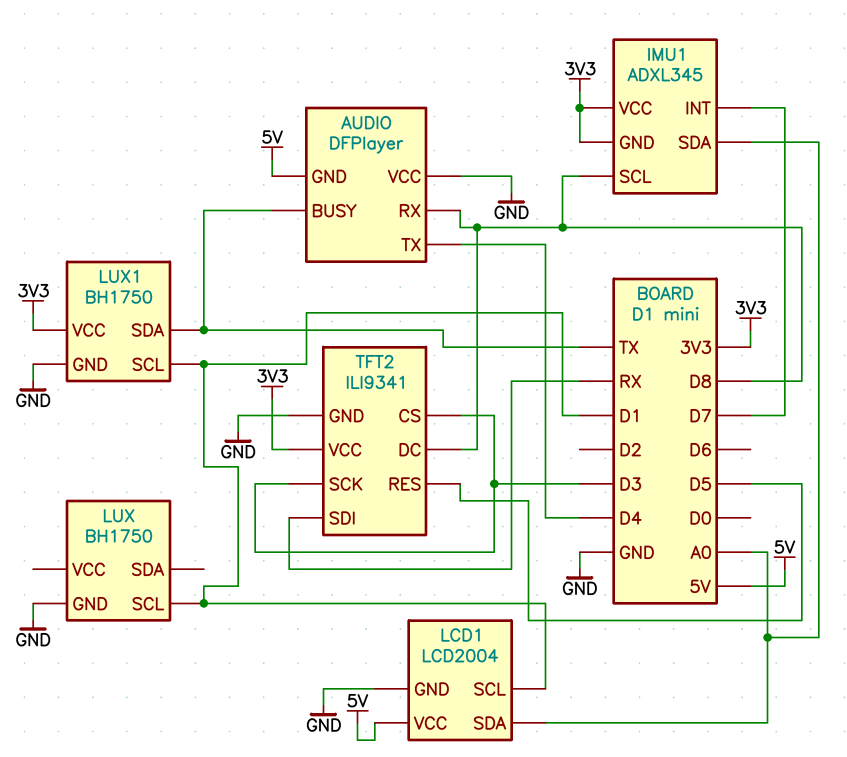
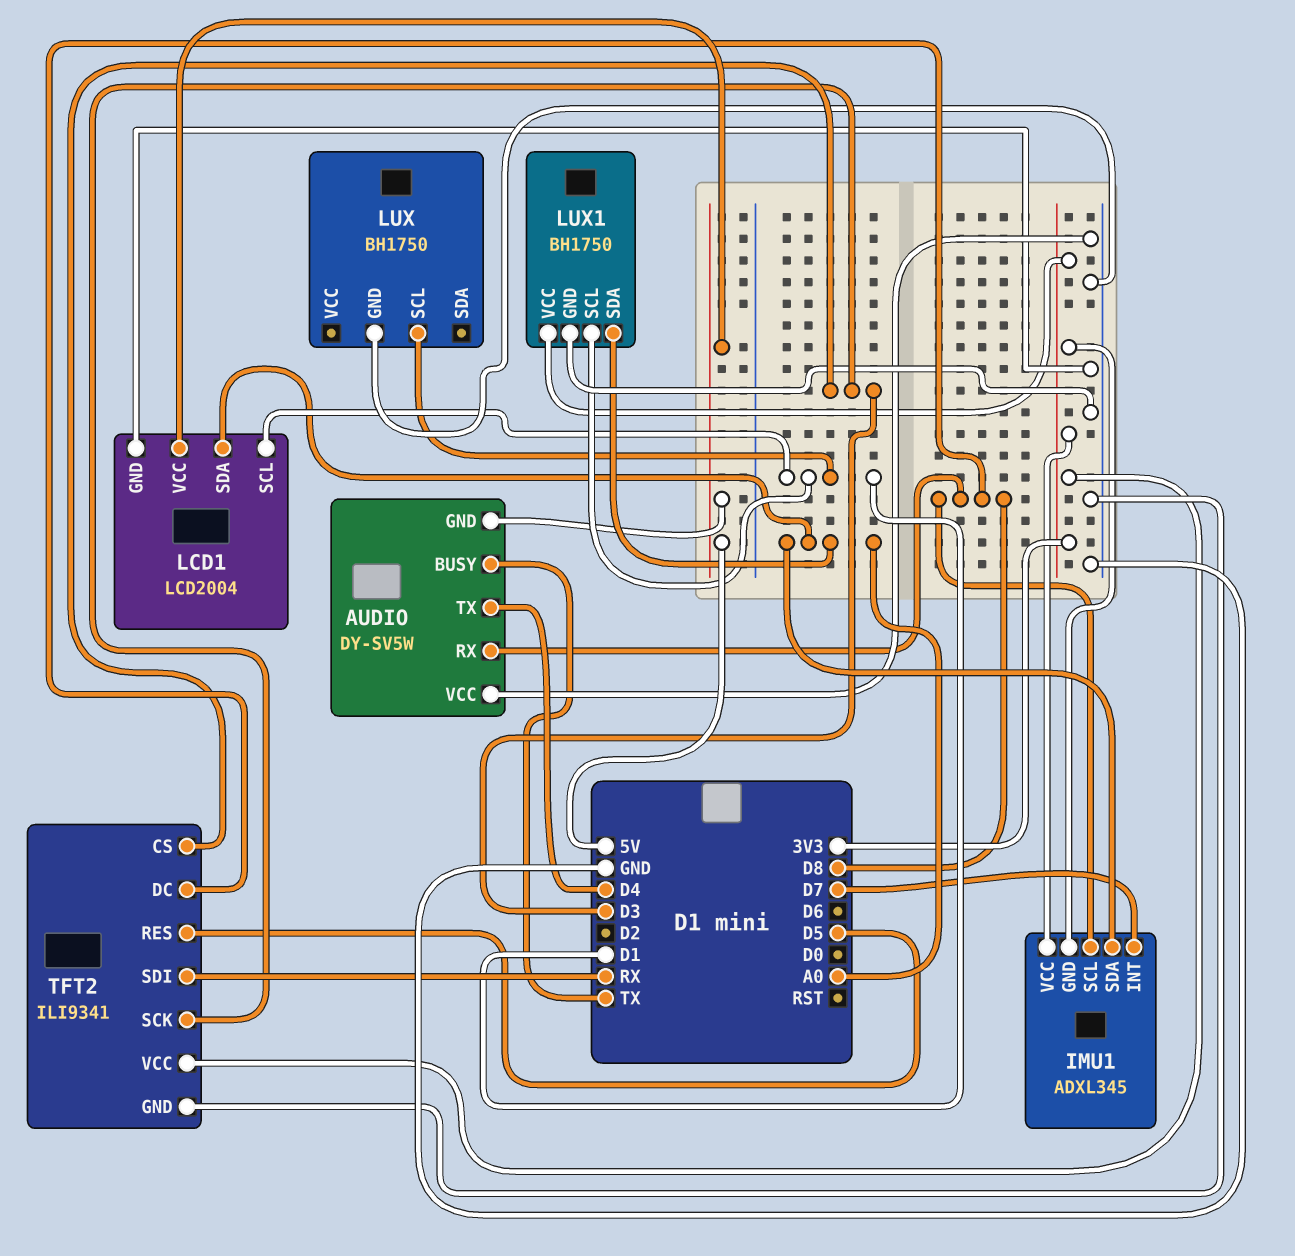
AUDIO: DFPlayer -> DY-SV5W
LUX1 pin SDA: TX -> A0

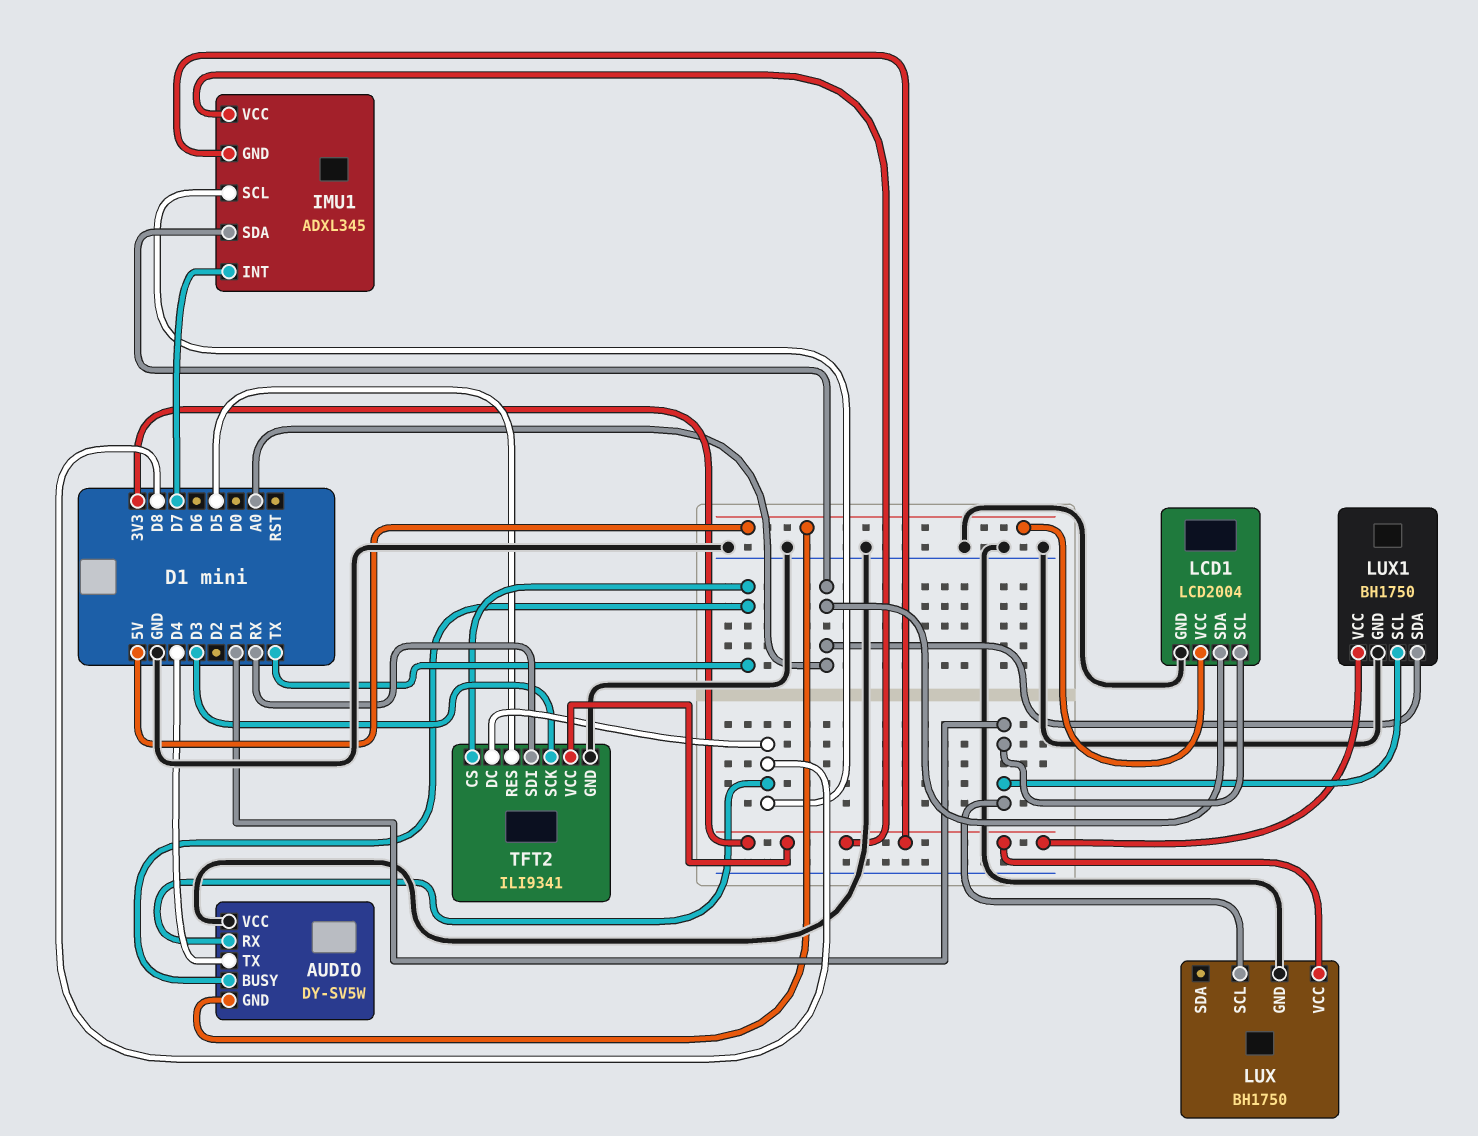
LUX pin VCC: none -> 3V3
TFT2 pin CS: D3 -> TX

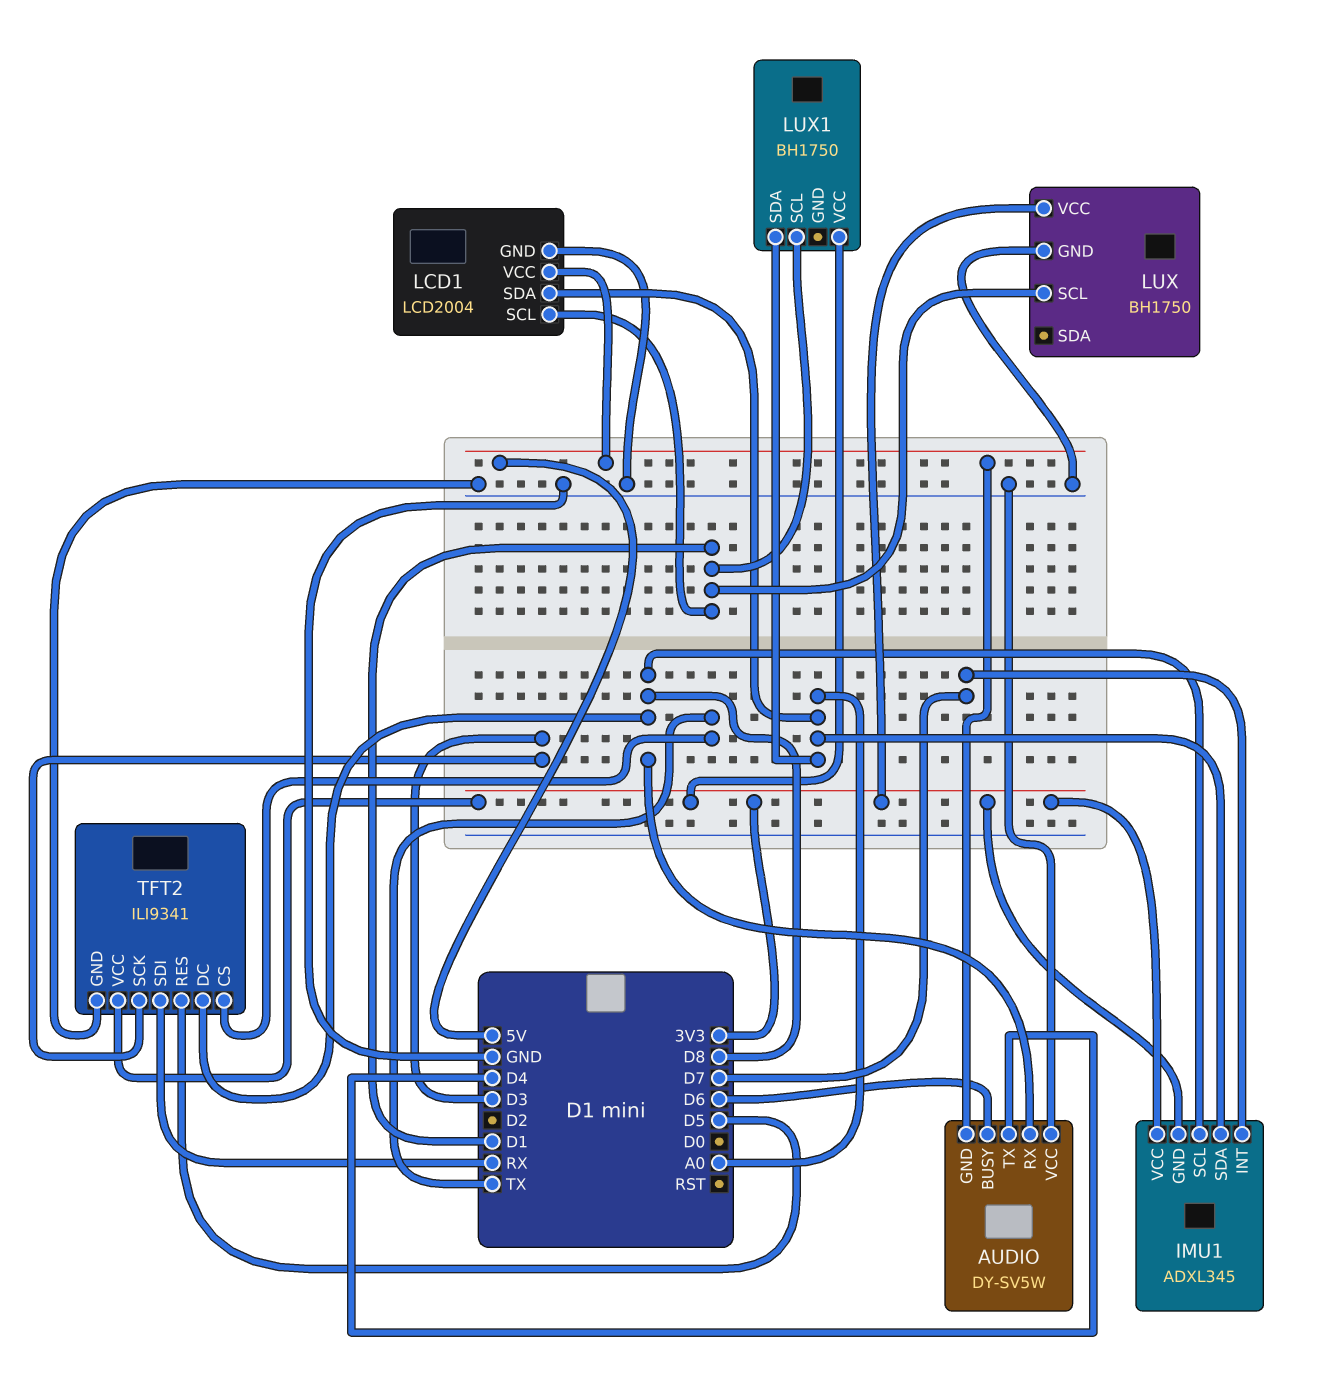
AUDIO pin BUSY: TX -> D6
LUX1 pin GND: GND -> none

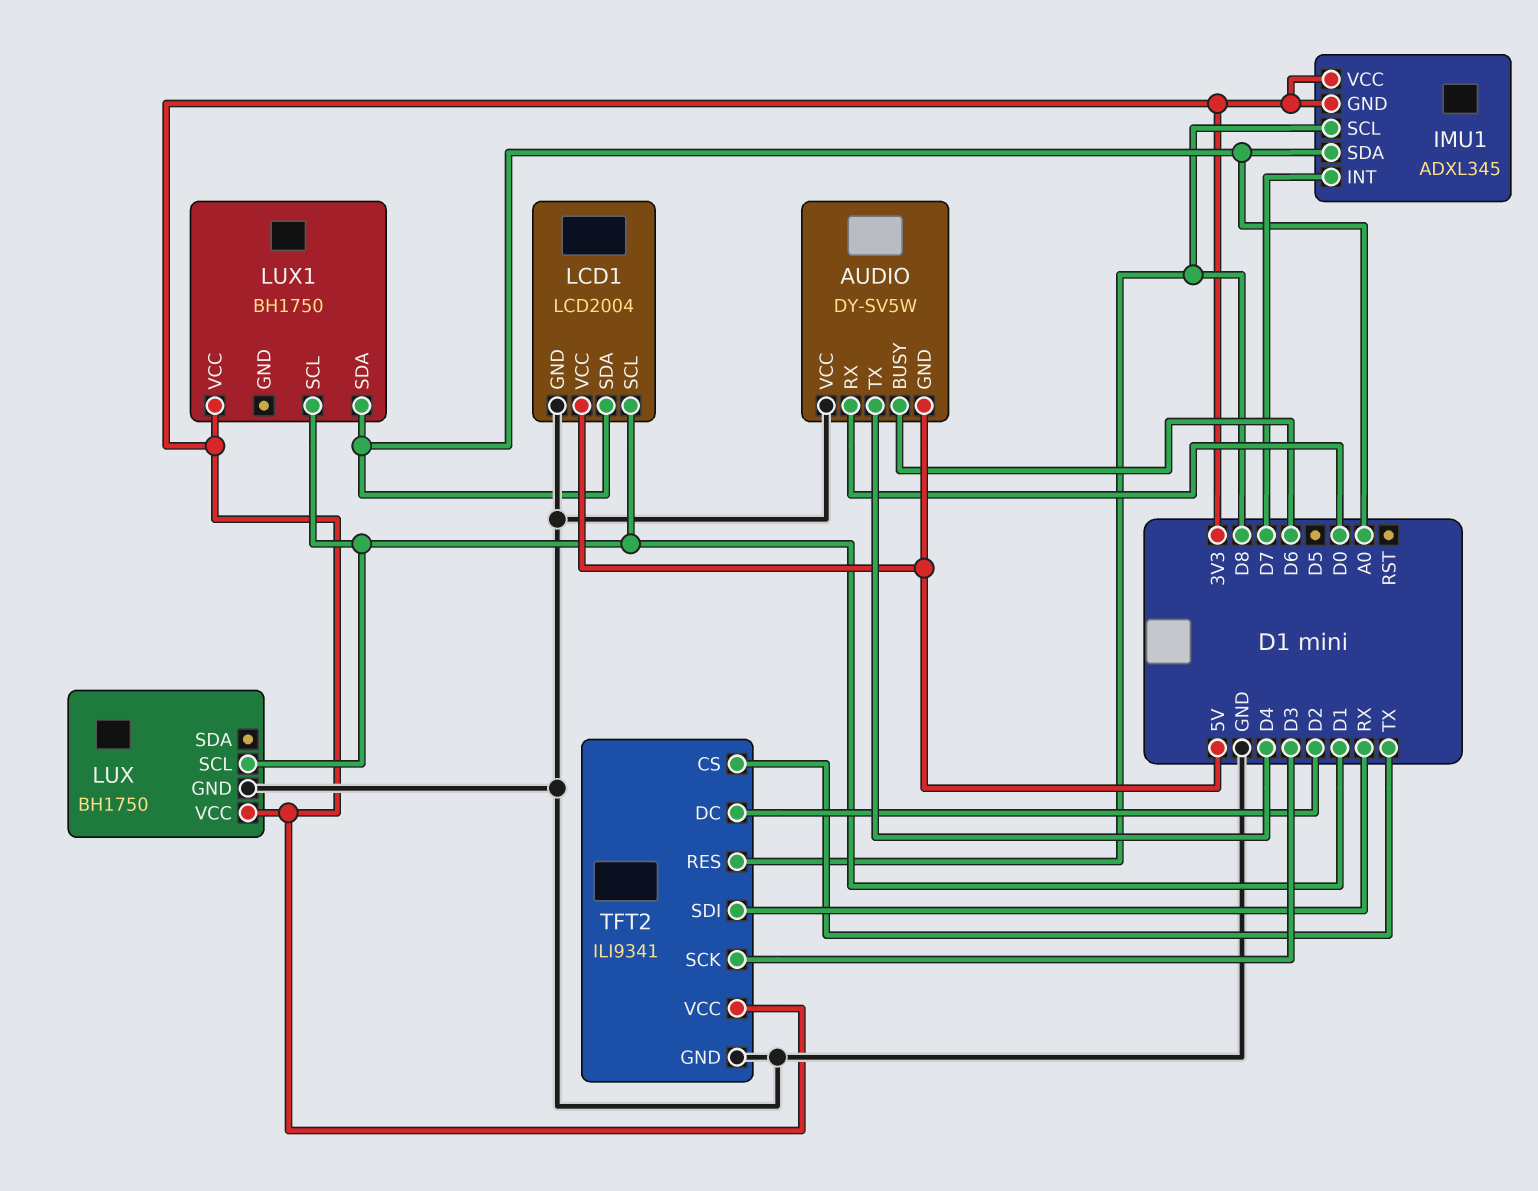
AUDIO pin RX: D8 -> D0
TFT2 pin DC: D8 -> D2
TFT2 pin RES: D5 -> D8

